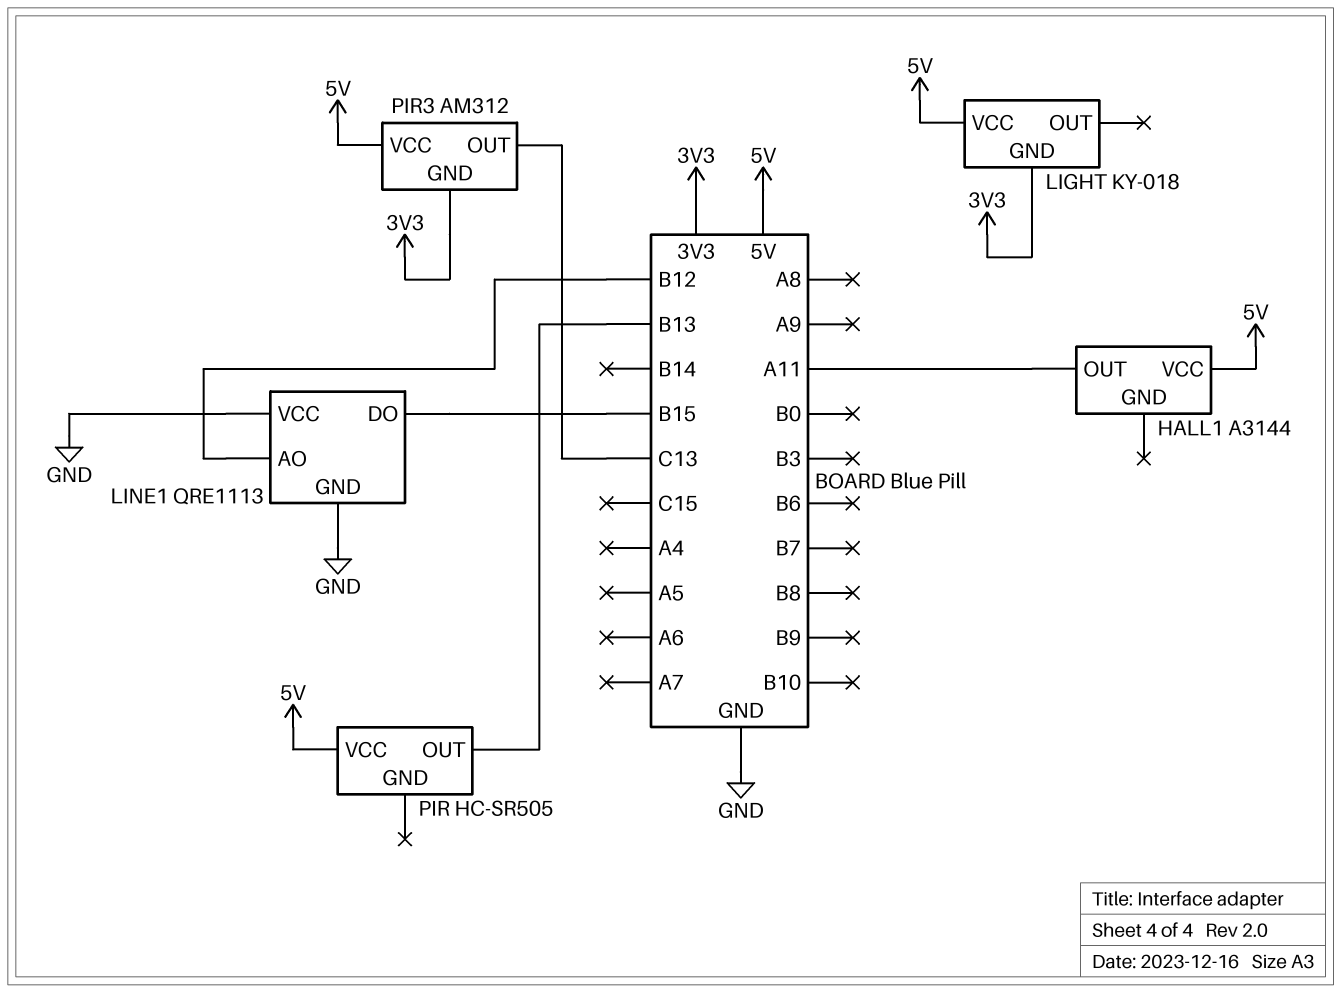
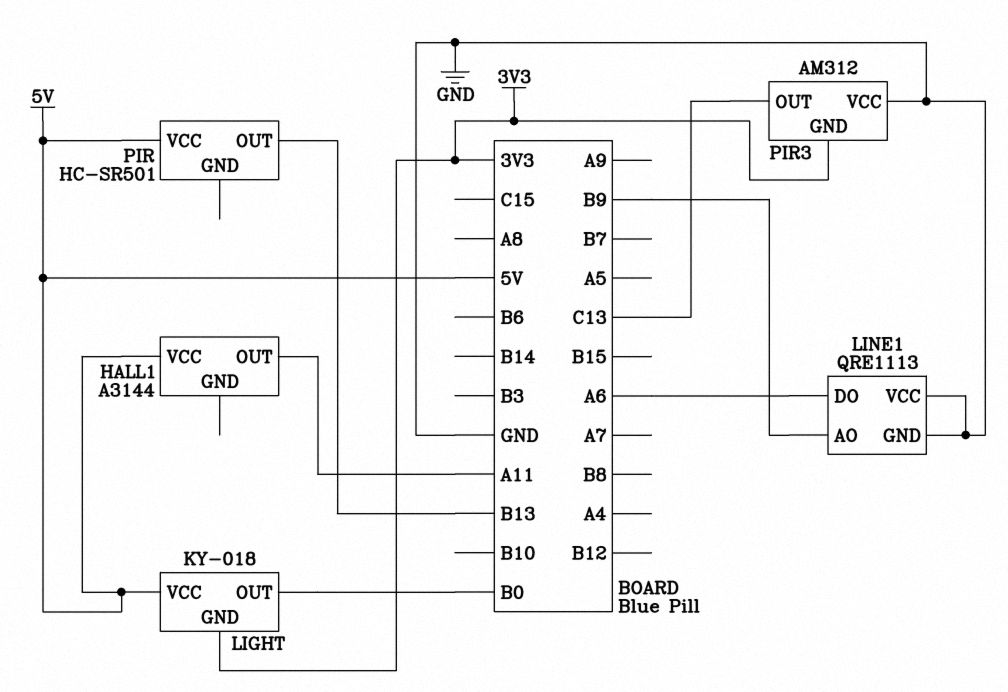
LIGHT pin OUT: none -> B0
LINE1 pin AO: B12 -> B9
LINE1 pin DO: B15 -> A6
PIR: HC-SR505 -> HC-SR501
PIR3 pin VCC: 5V -> GND

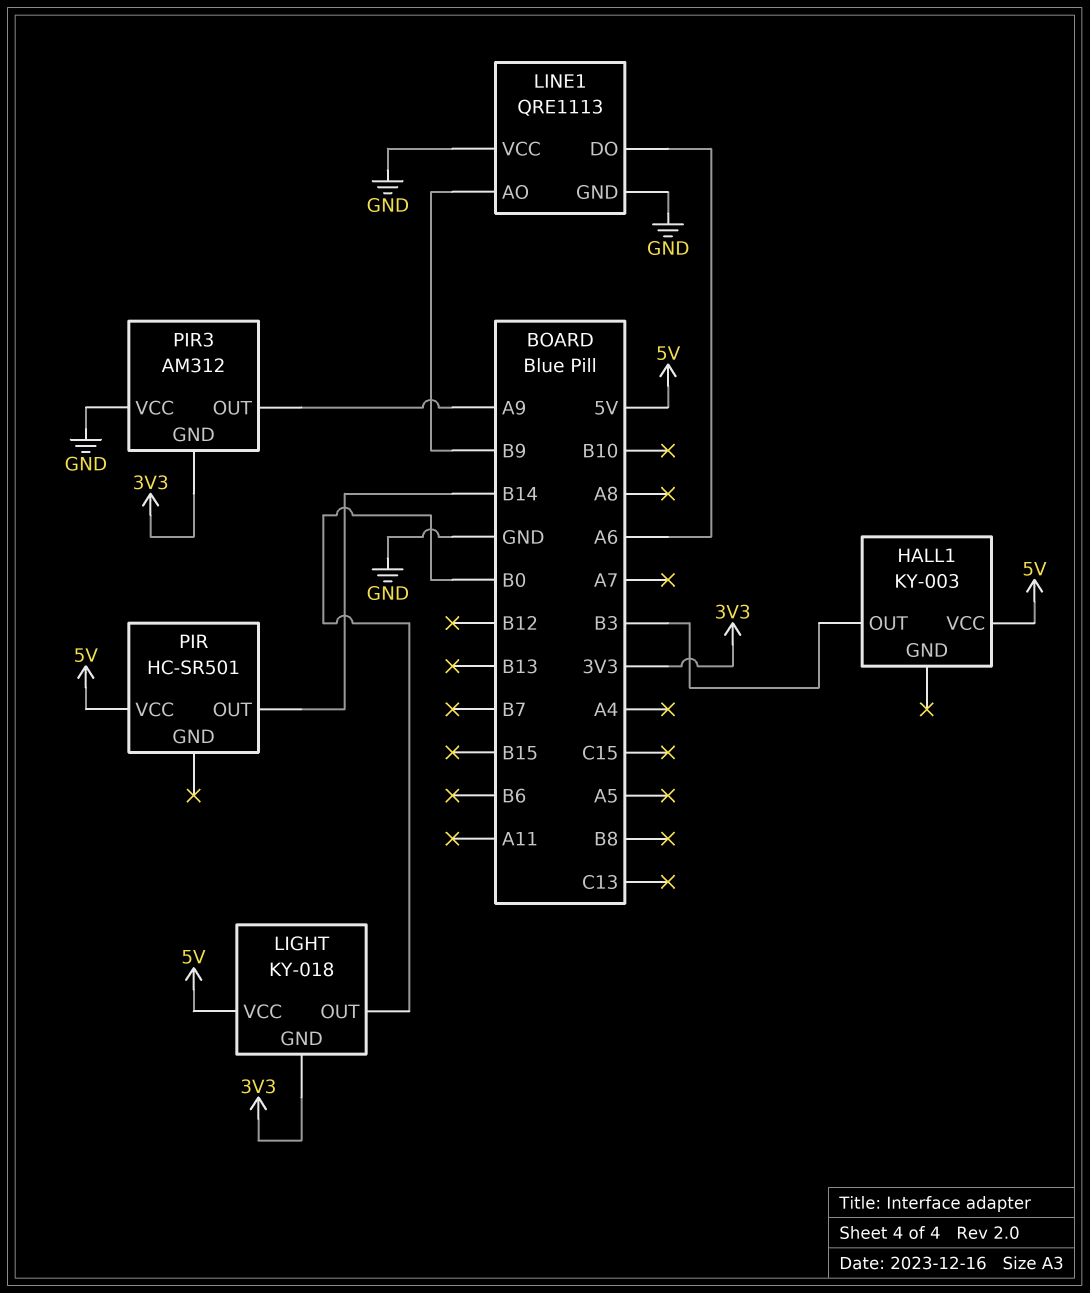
HALL1: A3144 -> KY-003
HALL1 pin OUT: A11 -> B3
PIR pin OUT: B13 -> B14
PIR3 pin OUT: C13 -> A9

